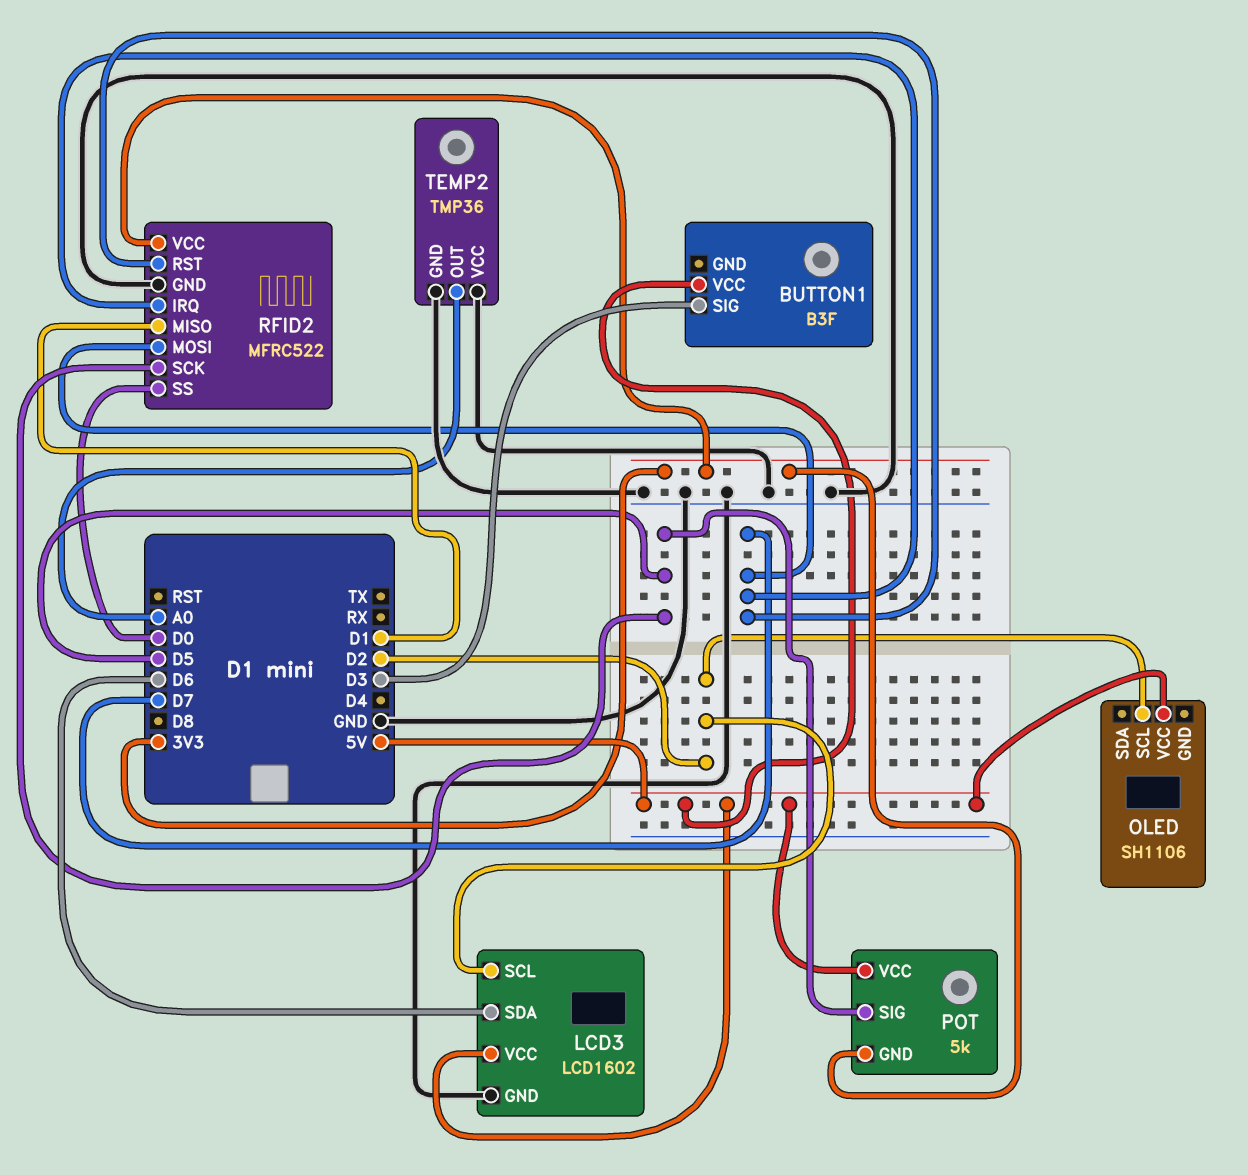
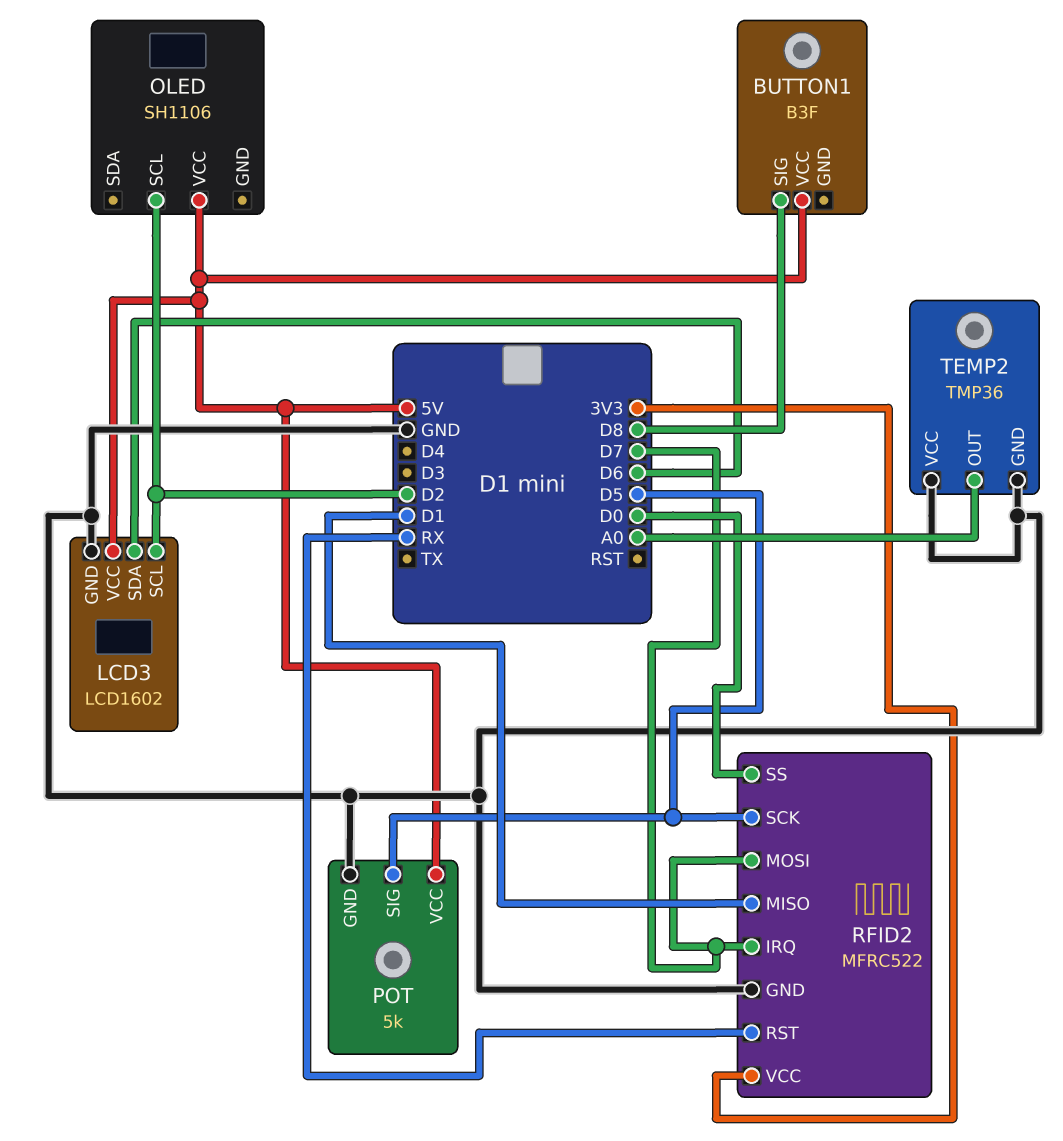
BUTTON1 pin SIG: D3 -> D8
POT pin GND: 3V3 -> GND
RFID2 pin RST: D7 -> RX

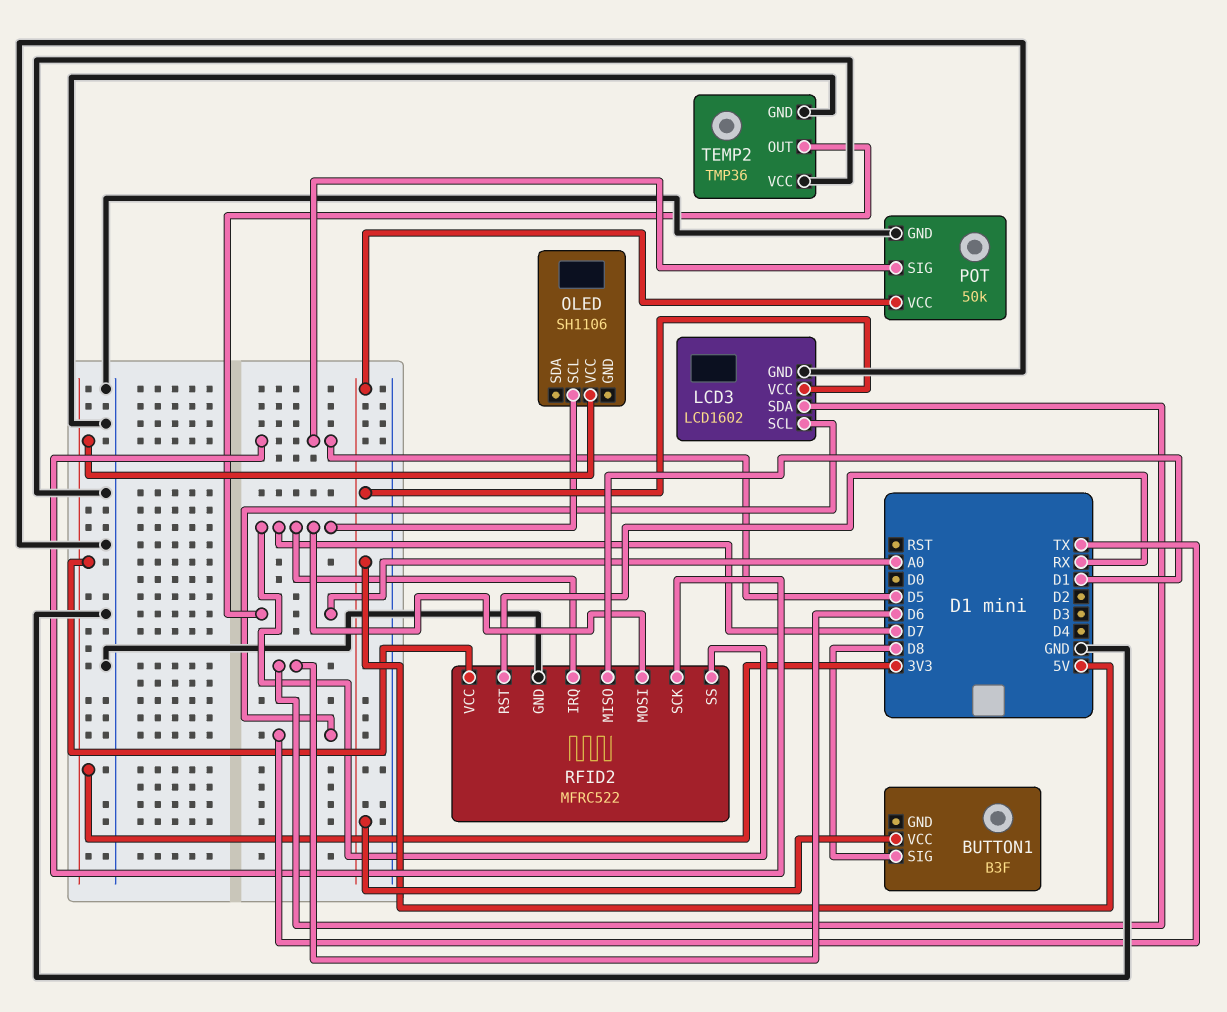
LCD3 pin SCL: D2 -> TX
OLED pin SCL: D2 -> D7
OLED pin VCC: 5V -> 3V3
POT: 5k -> 50k
RFID2 pin SS: D0 -> D7

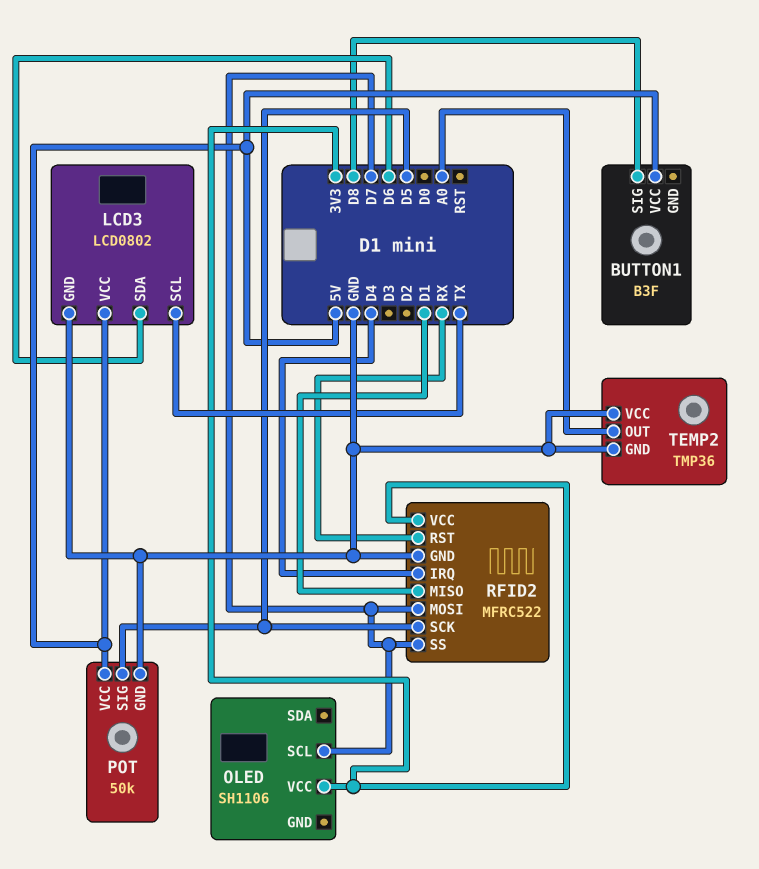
LCD3: LCD1602 -> LCD0802
RFID2 pin IRQ: D7 -> D4

